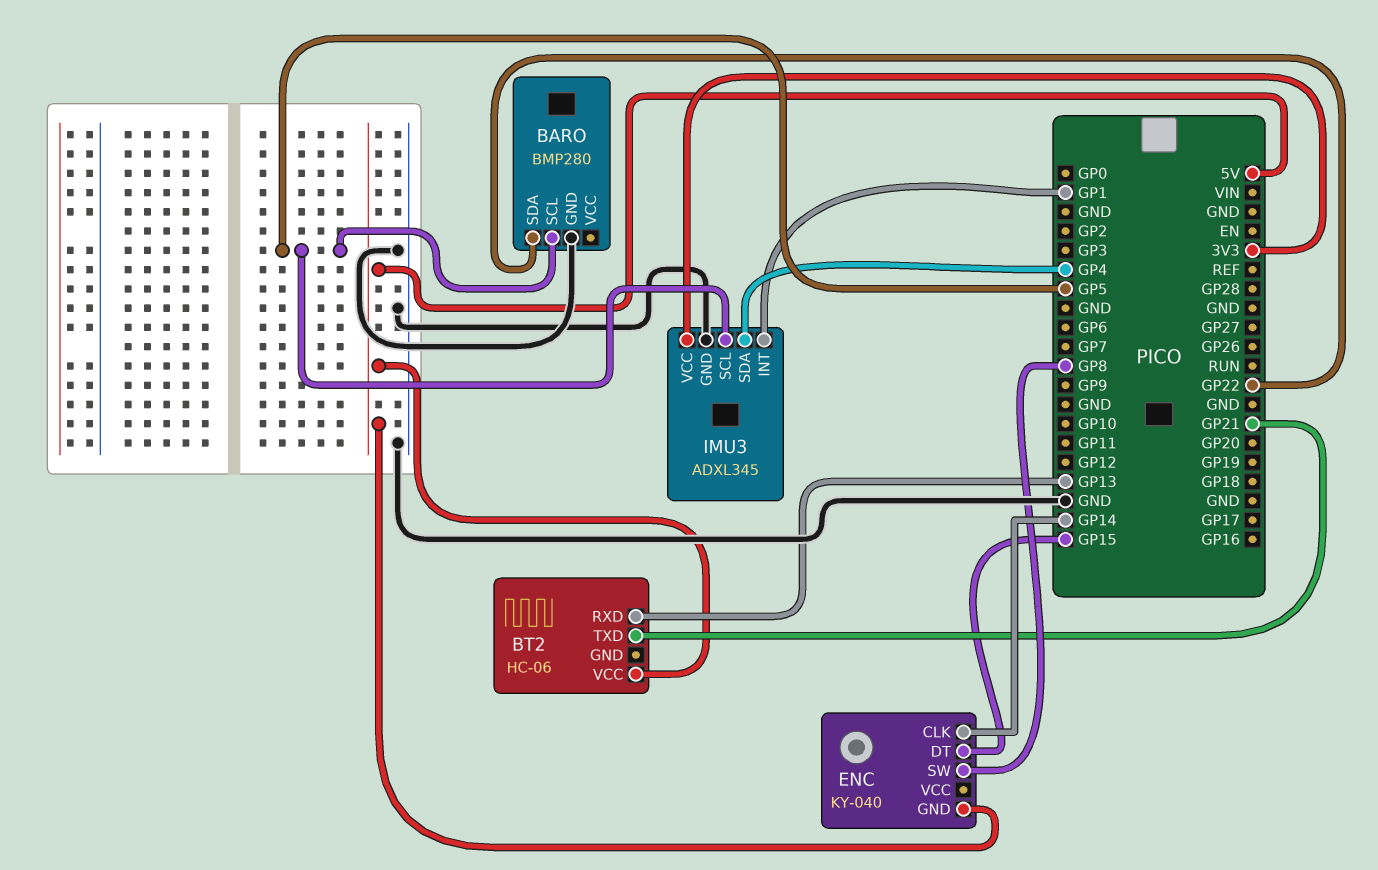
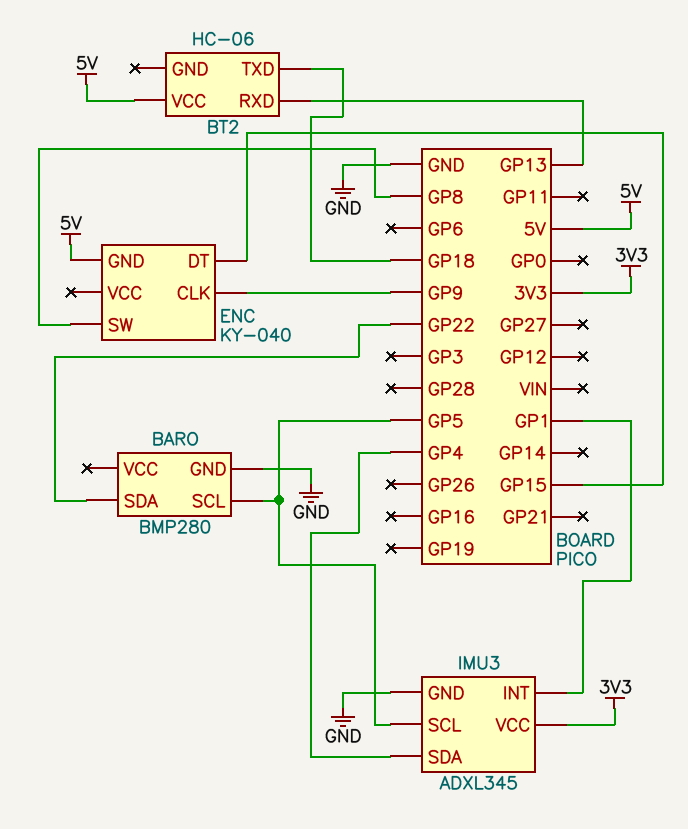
BT2 pin TXD: GP21 -> GP18
ENC pin CLK: GP14 -> GP9

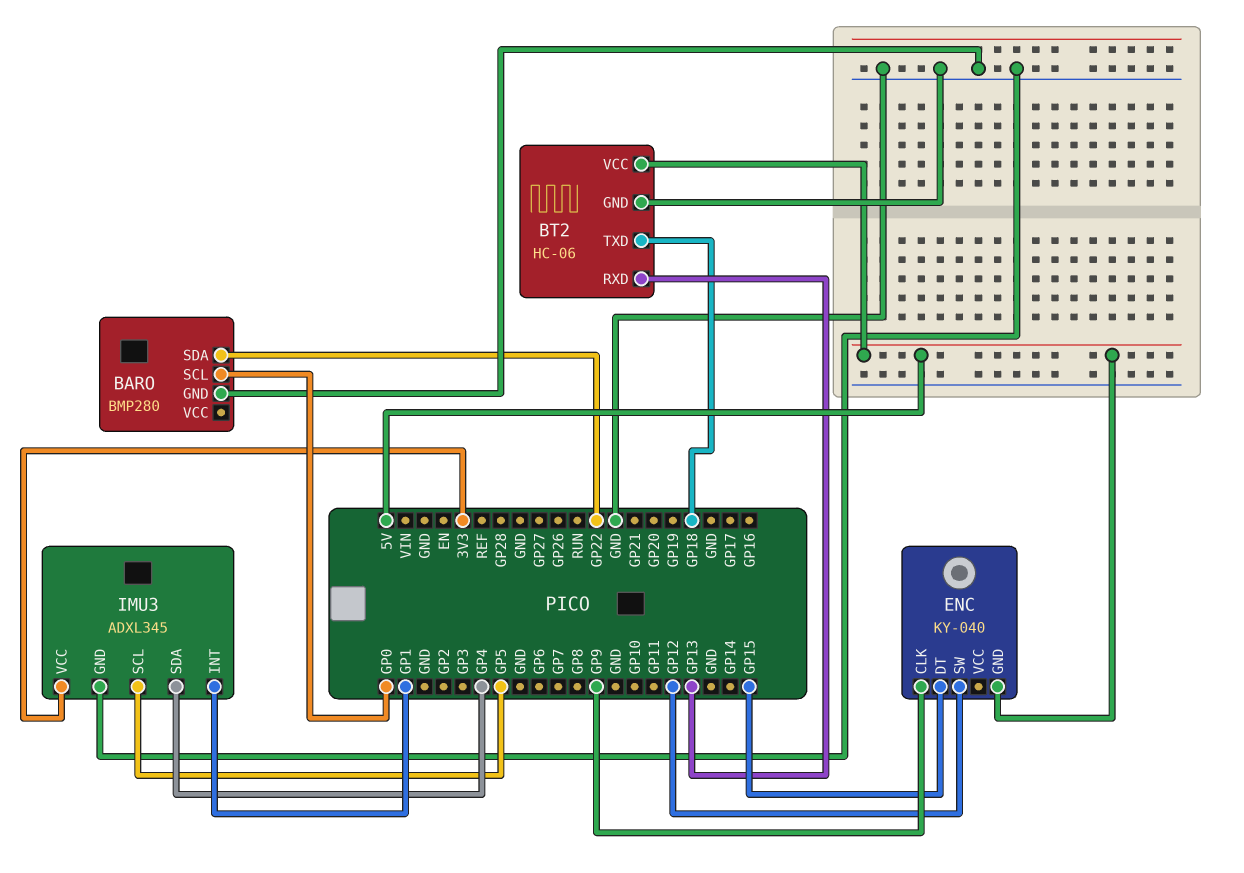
BARO pin SCL: GP5 -> GP0
BT2 pin GND: none -> GND
ENC pin SW: GP8 -> GP12

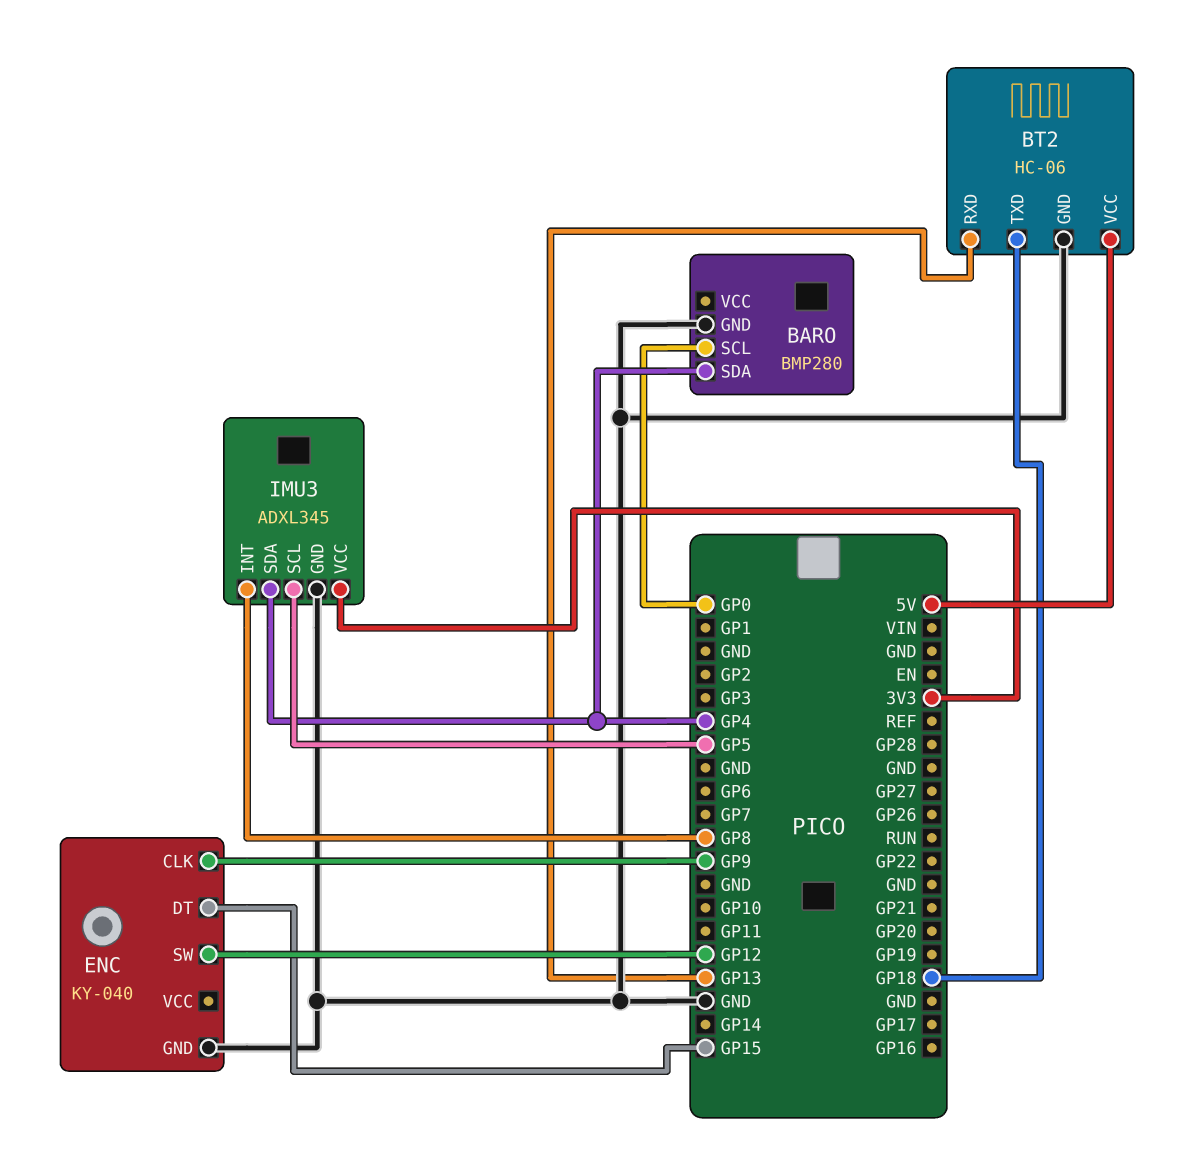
BARO pin SDA: GP22 -> GP4
ENC pin GND: 5V -> GND
IMU3 pin INT: GP1 -> GP8

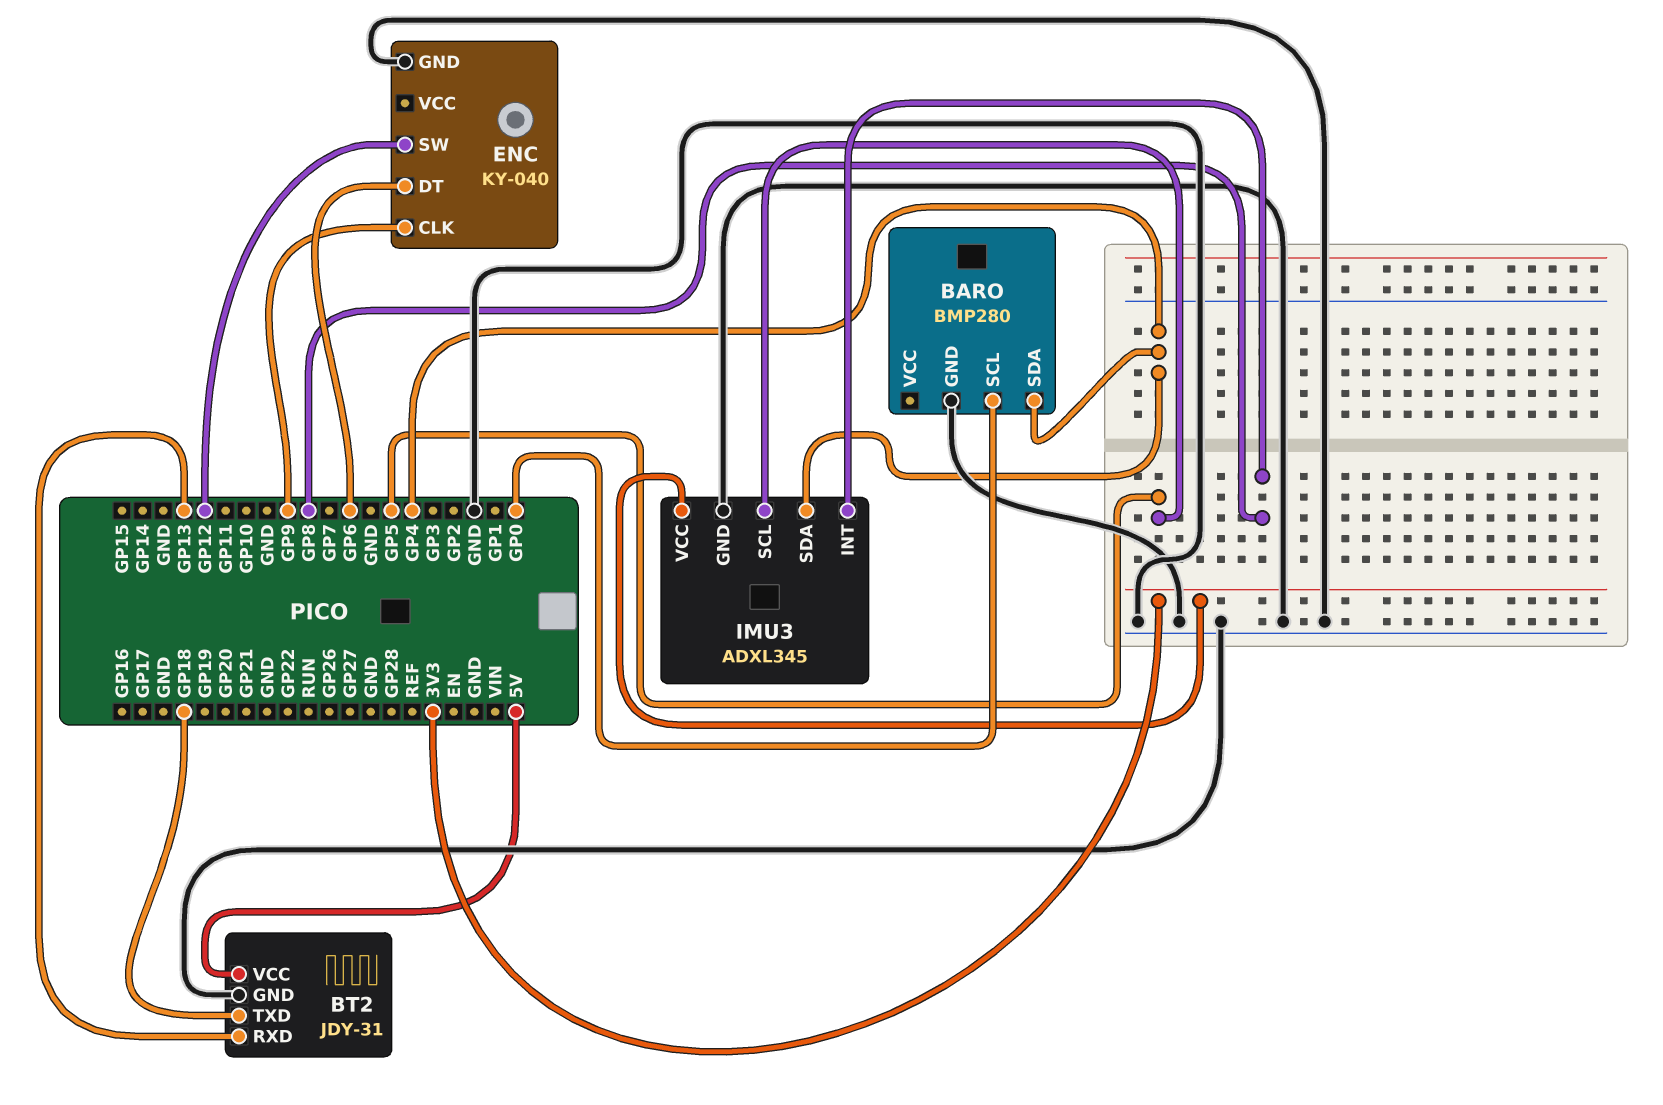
BT2: HC-06 -> JDY-31
ENC pin DT: GP15 -> GP6

